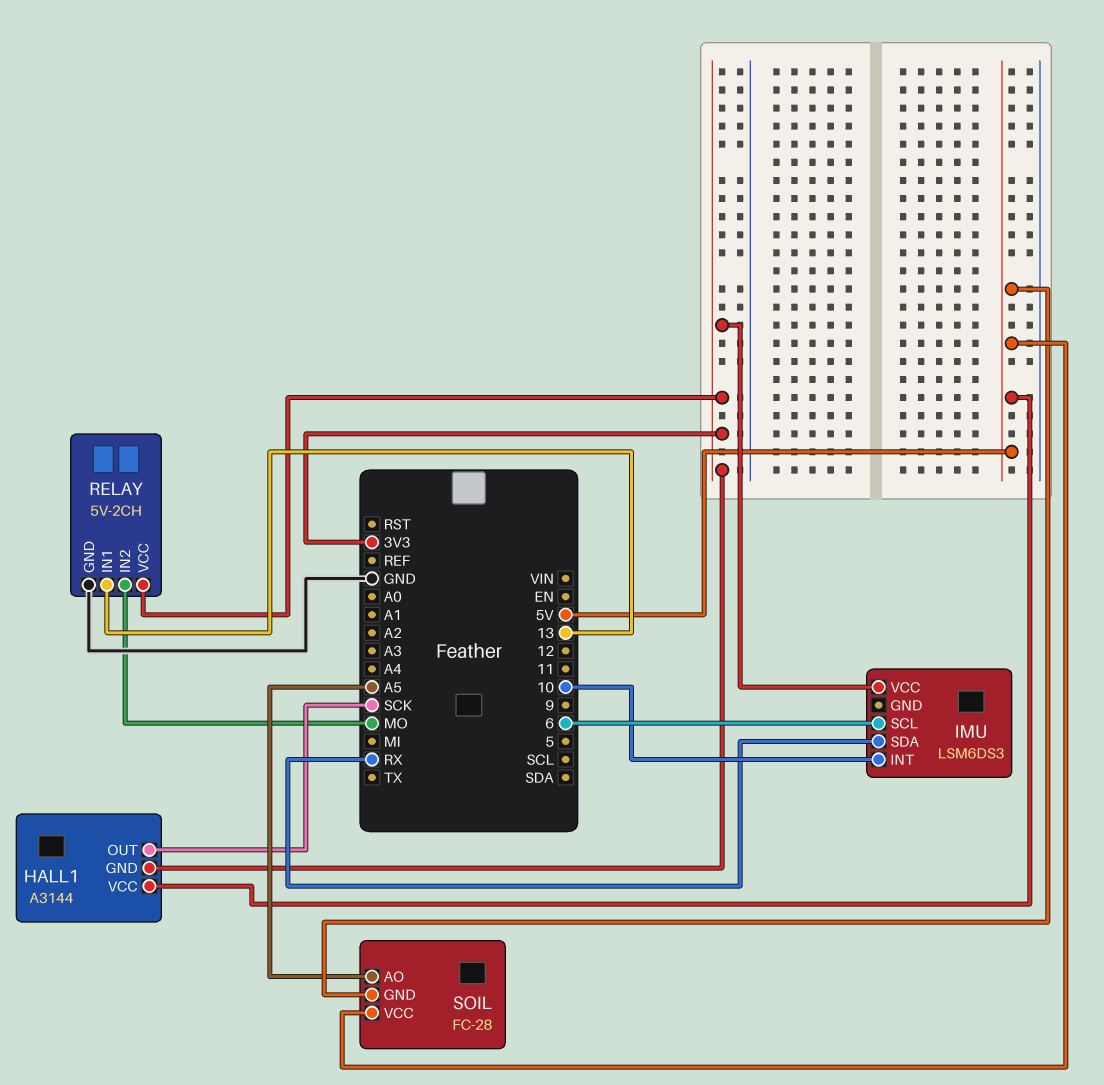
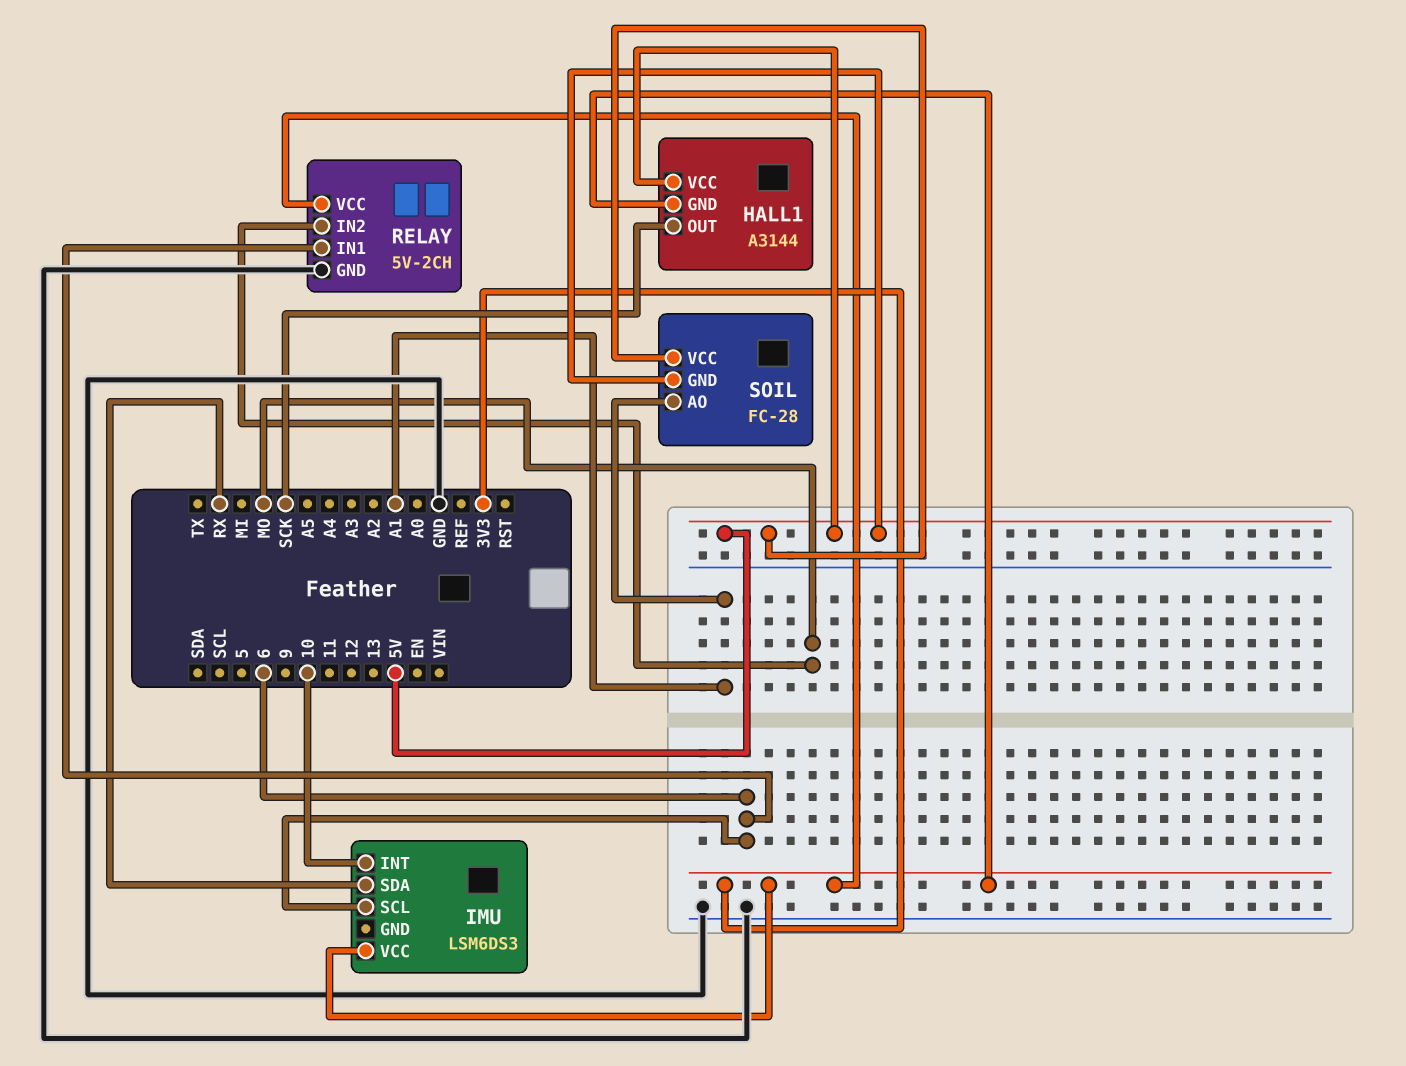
RELAY pin IN1: 13 -> 6
SOIL pin AO: A5 -> A1

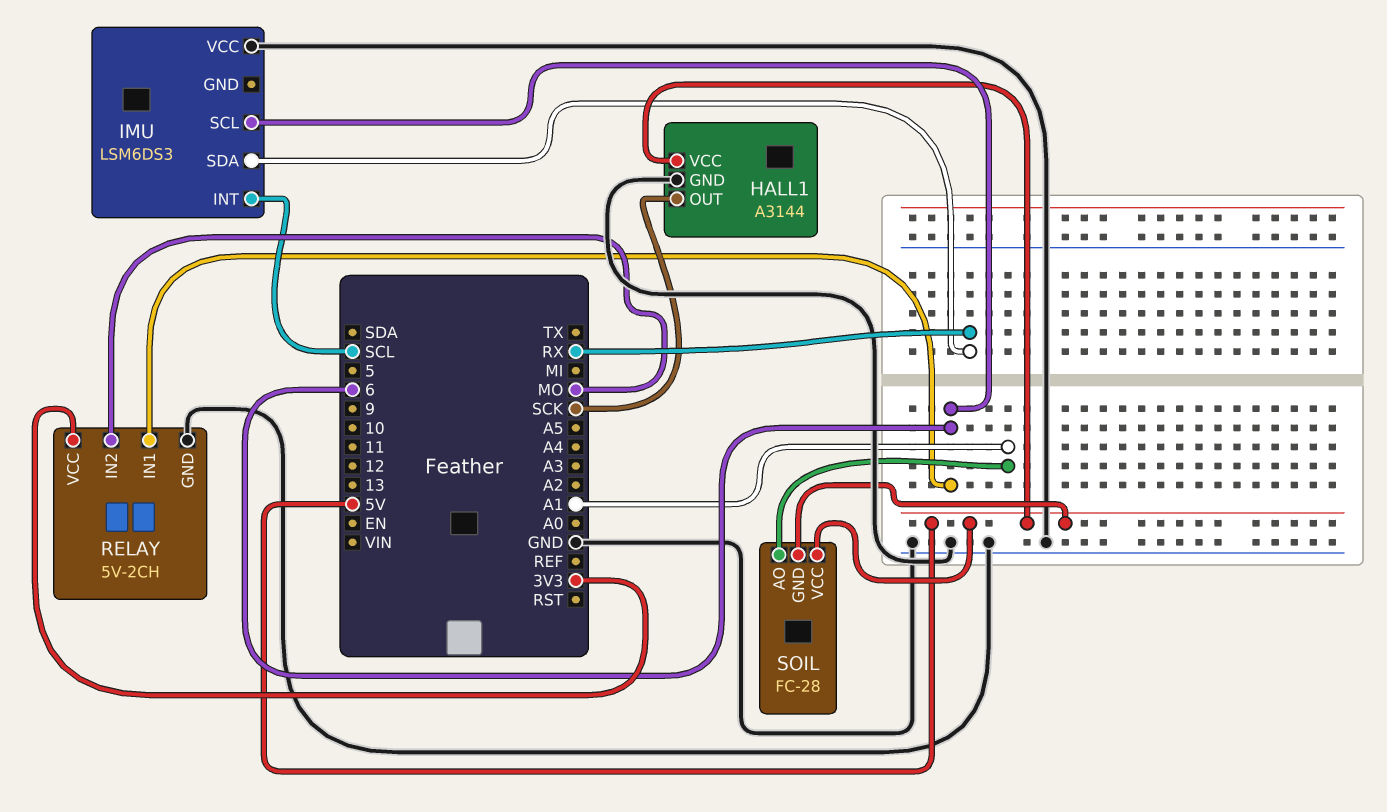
HALL1 pin GND: 3V3 -> GND
IMU pin INT: 10 -> SCL
IMU pin VCC: 3V3 -> GND

